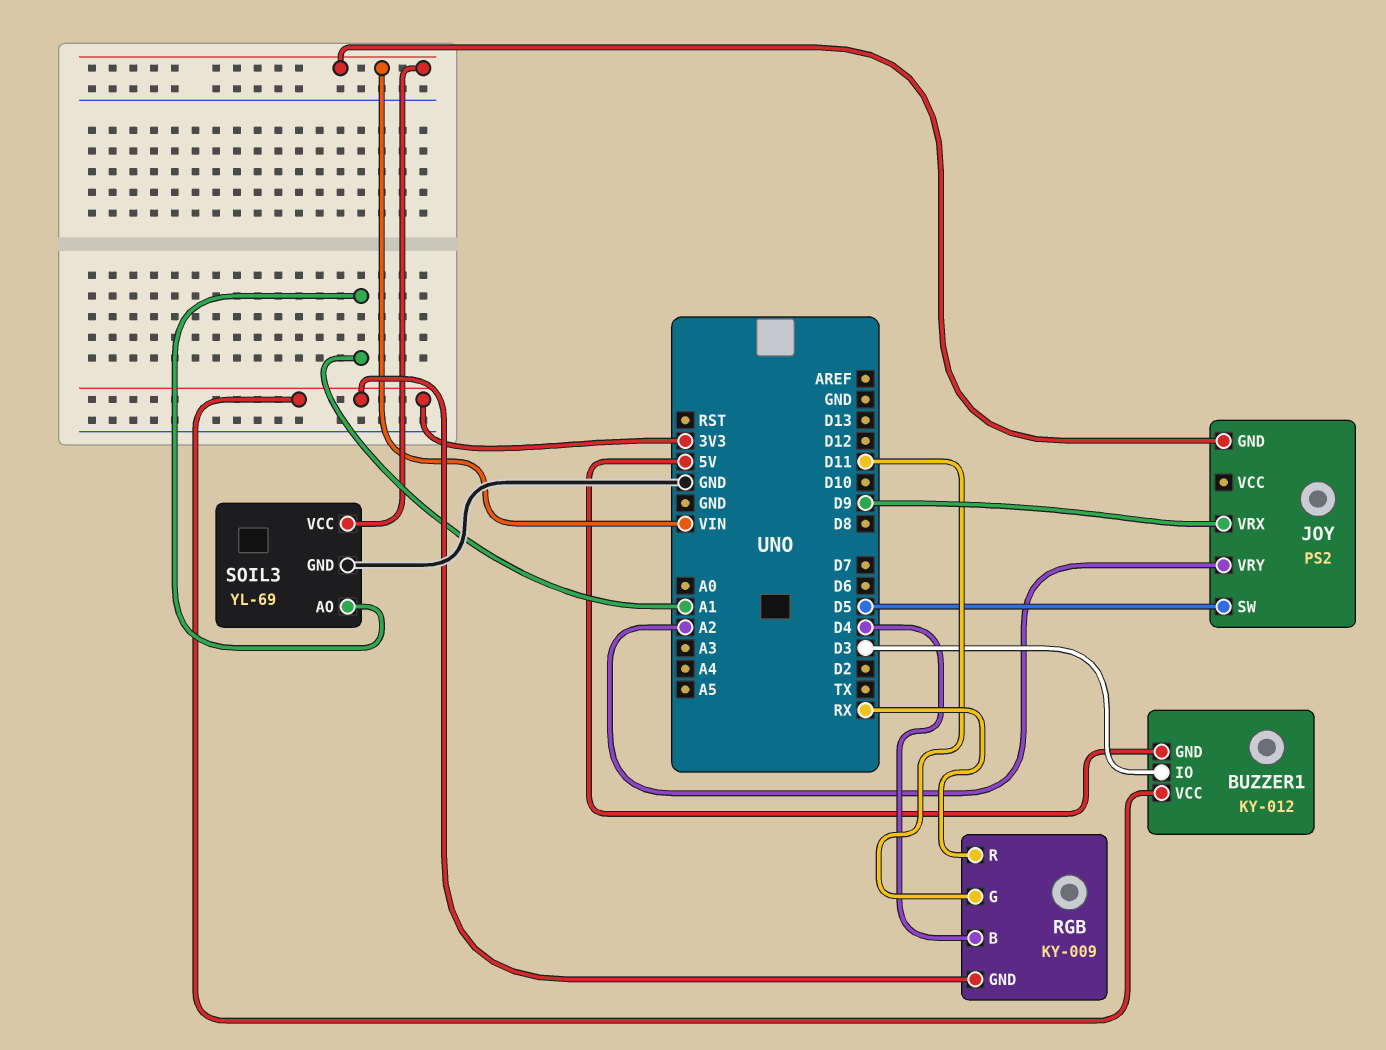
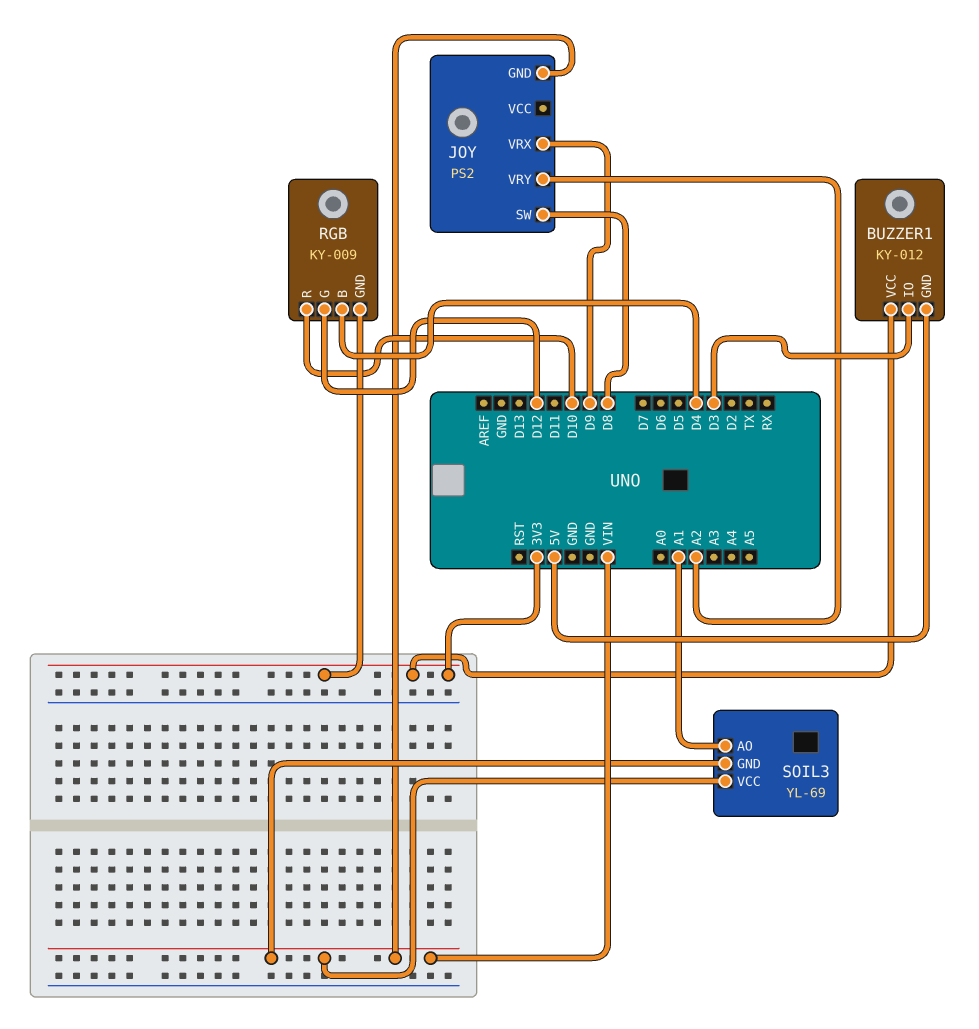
JOY pin SW: D5 -> D8
RGB pin G: D11 -> D12
RGB pin R: RX -> D10
SOIL3 pin GND: GND -> VIN

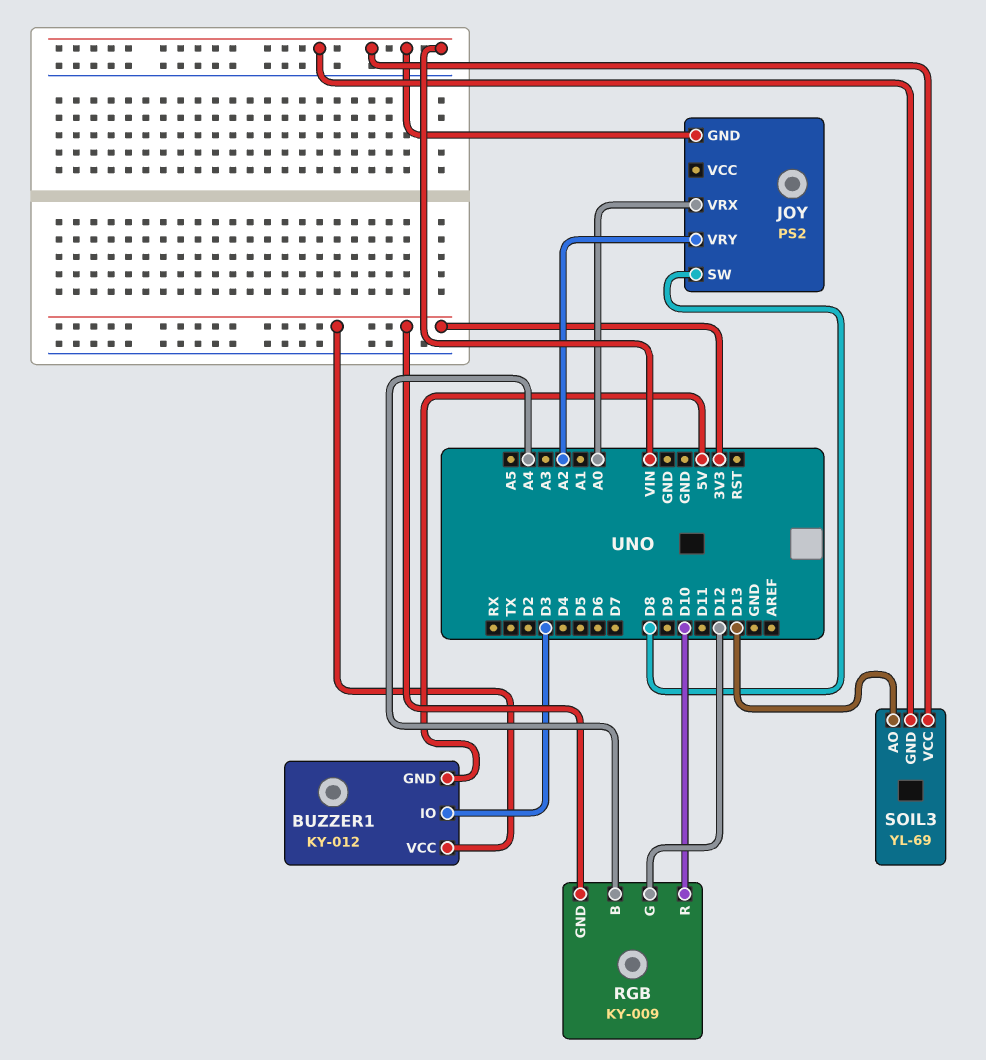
JOY pin VRX: D9 -> A0
RGB pin B: D4 -> A4
SOIL3 pin AO: A1 -> D13

